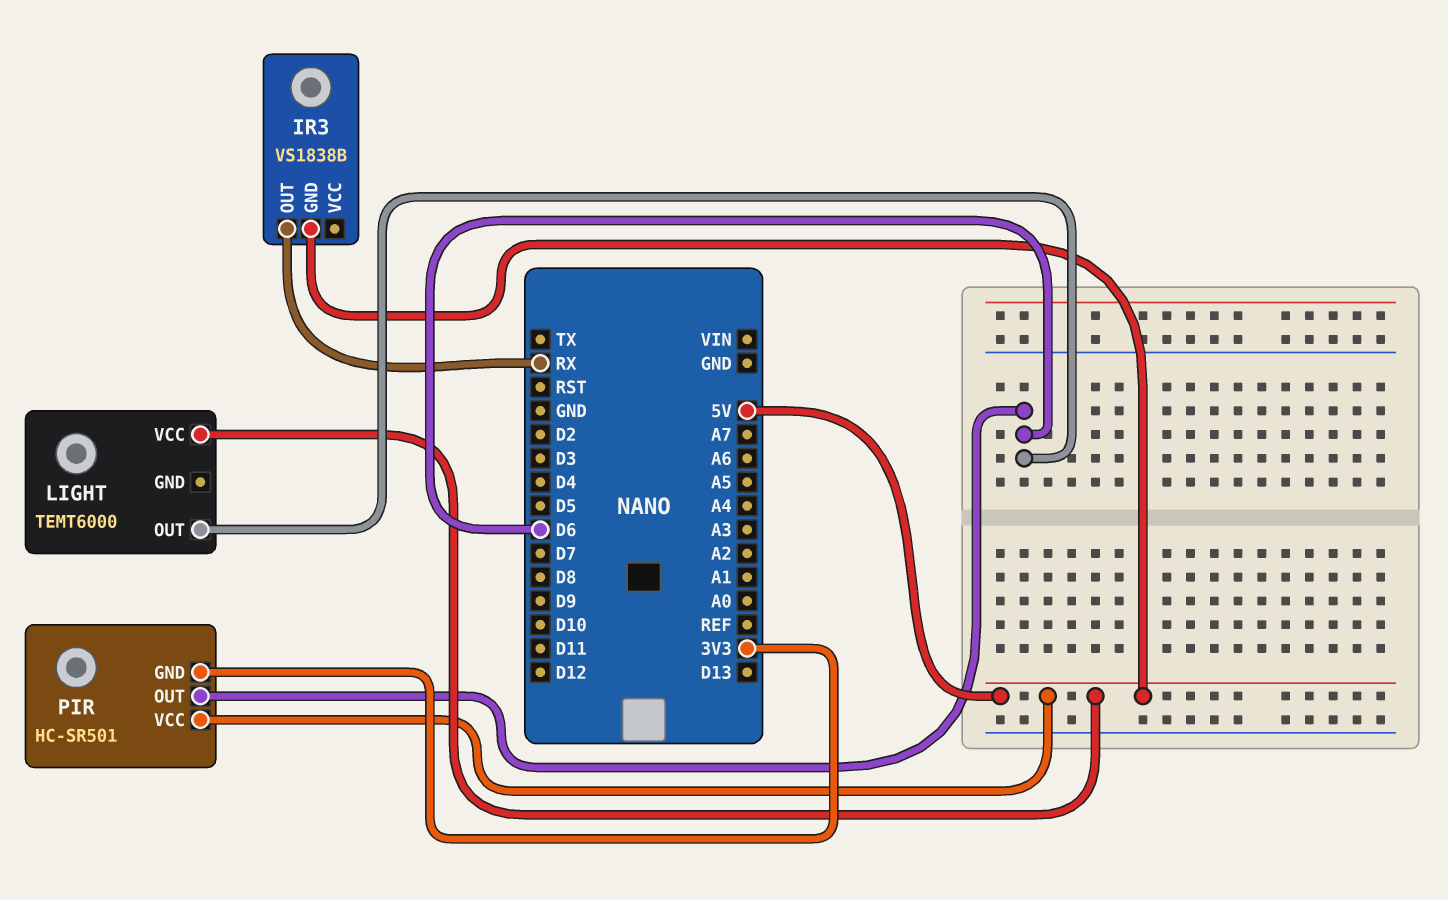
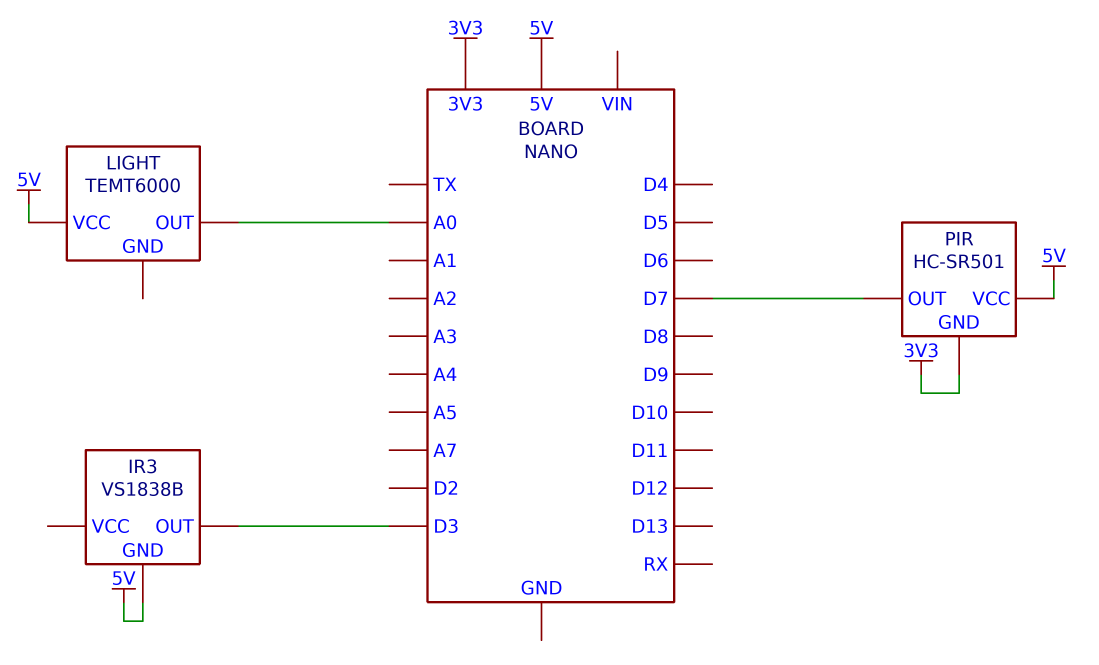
IR3 pin OUT: RX -> D3
LIGHT pin OUT: D6 -> A0
PIR pin OUT: D6 -> D7

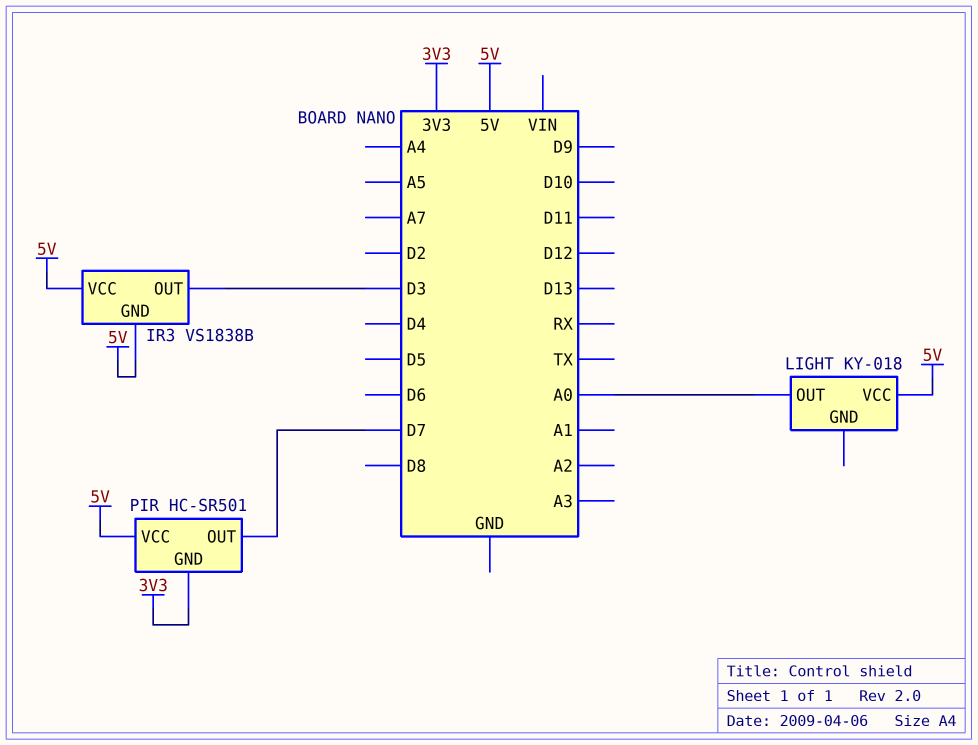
IR3 pin VCC: none -> 5V
LIGHT: TEMT6000 -> KY-018

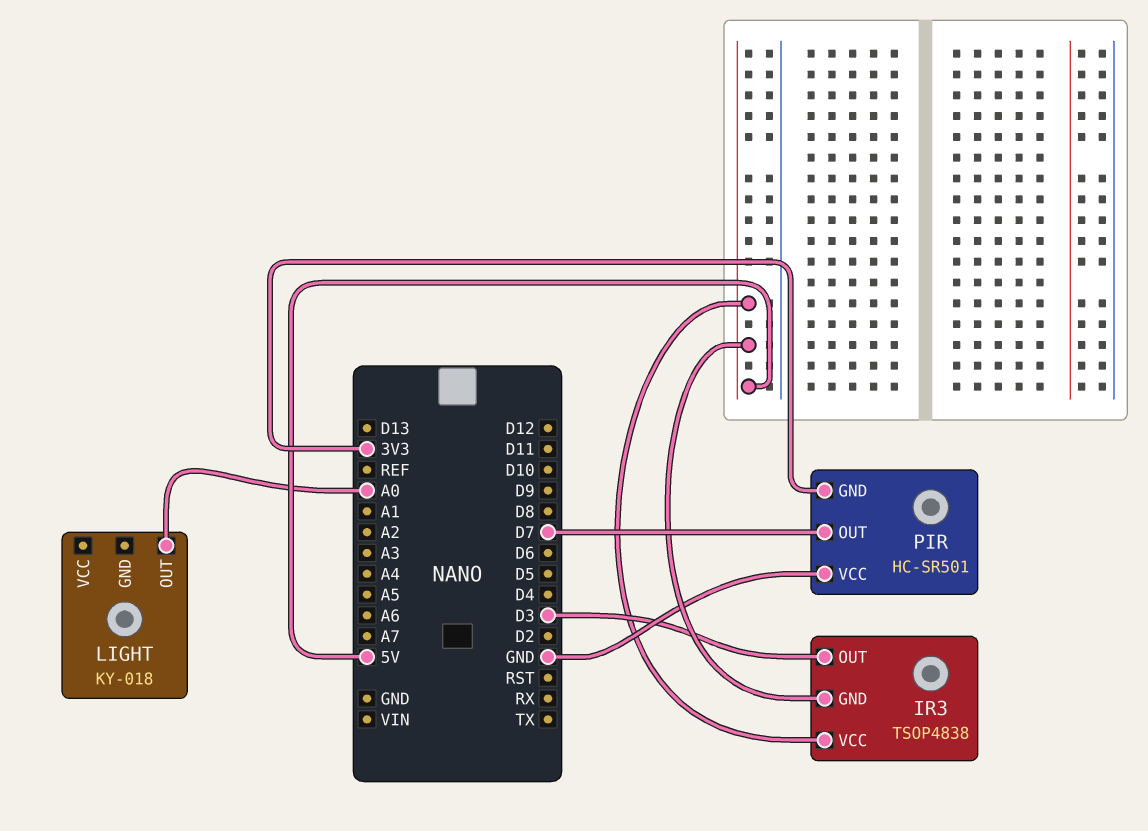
IR3: VS1838B -> TSOP4838
LIGHT pin VCC: 5V -> none
PIR pin VCC: 5V -> GND

